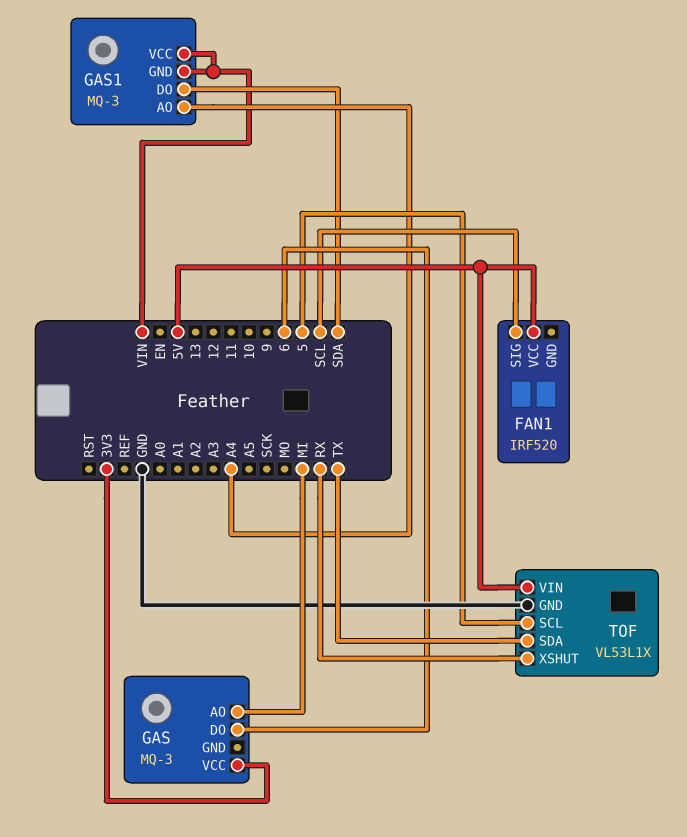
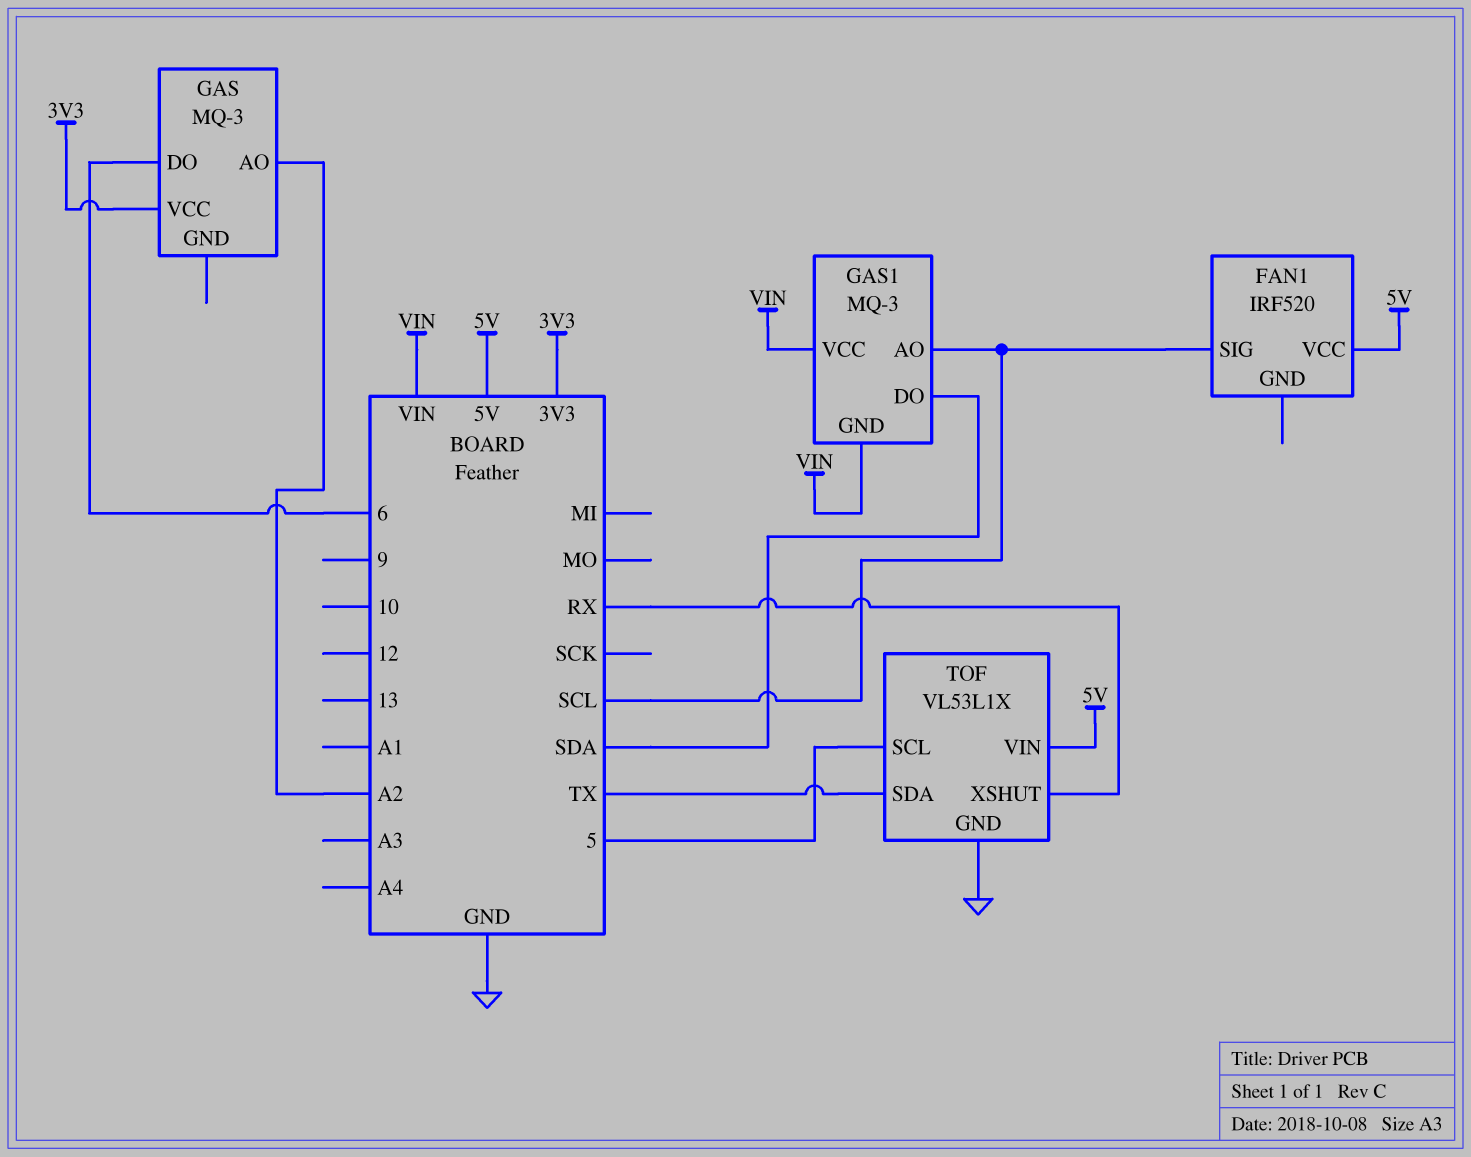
GAS pin AO: MI -> A2
GAS1 pin AO: A4 -> SCL

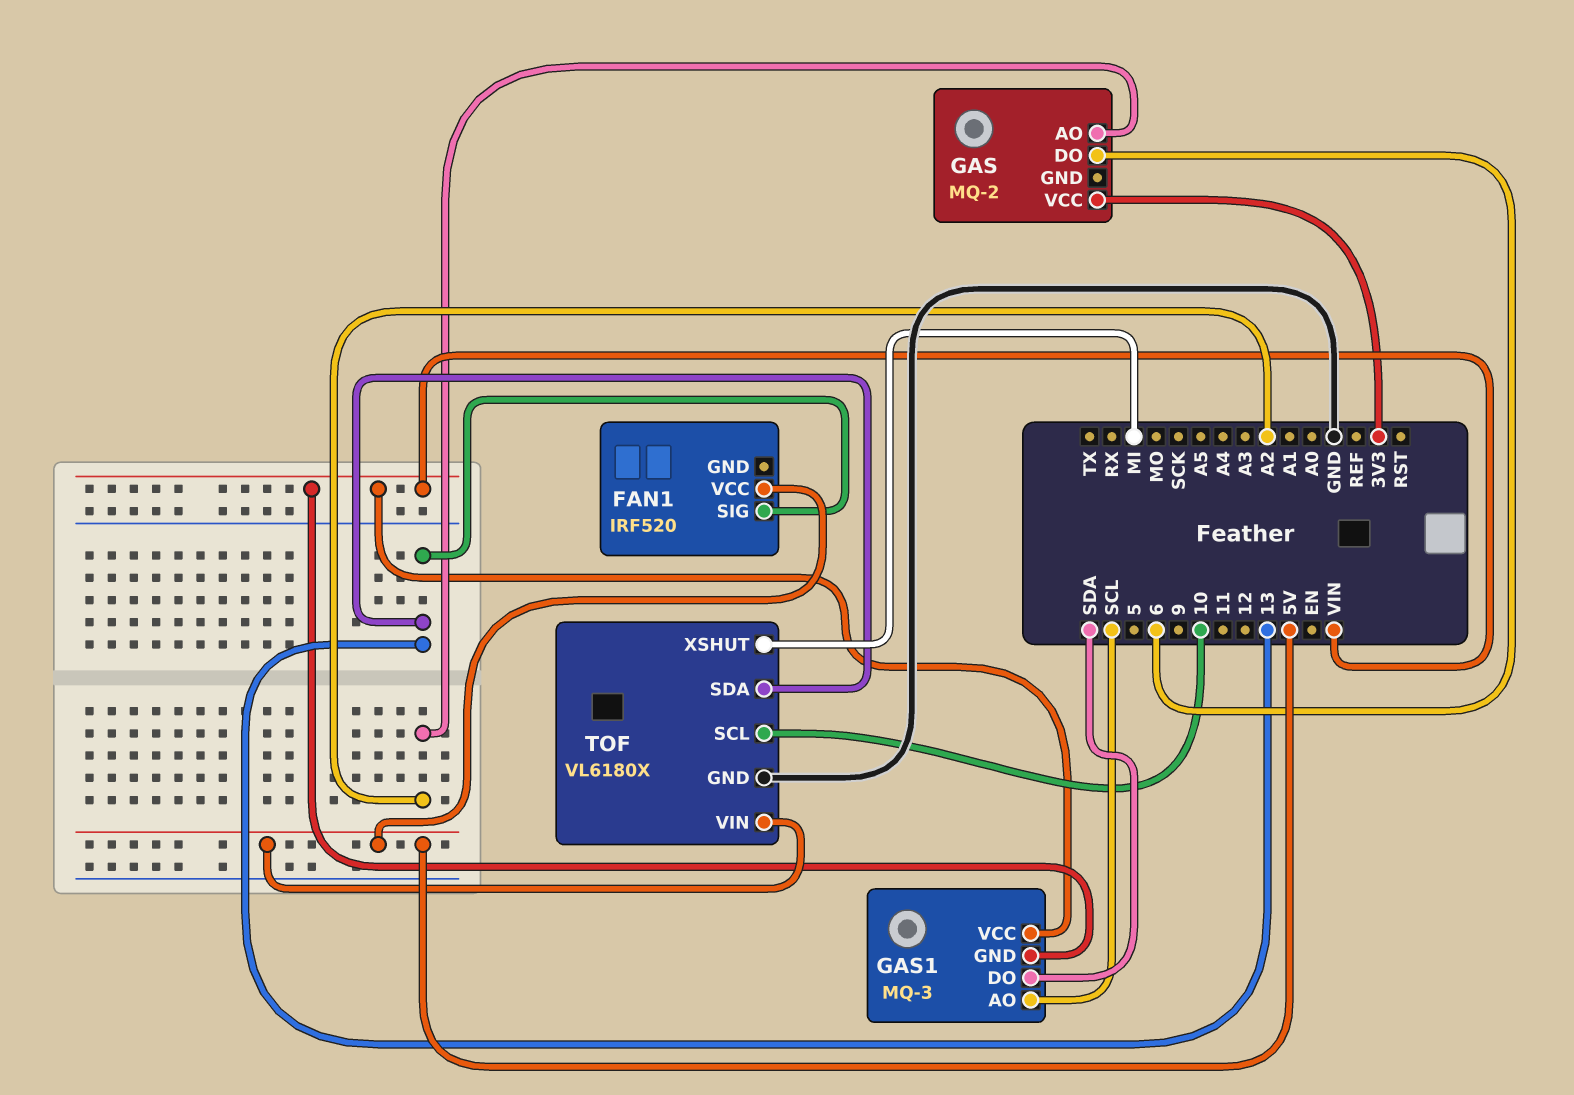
FAN1 pin SIG: SCL -> 13
GAS: MQ-3 -> MQ-2
TOF: VL53L1X -> VL6180X
TOF pin SCL: 5 -> 10
TOF pin SDA: TX -> 13
TOF pin XSHUT: RX -> MI

